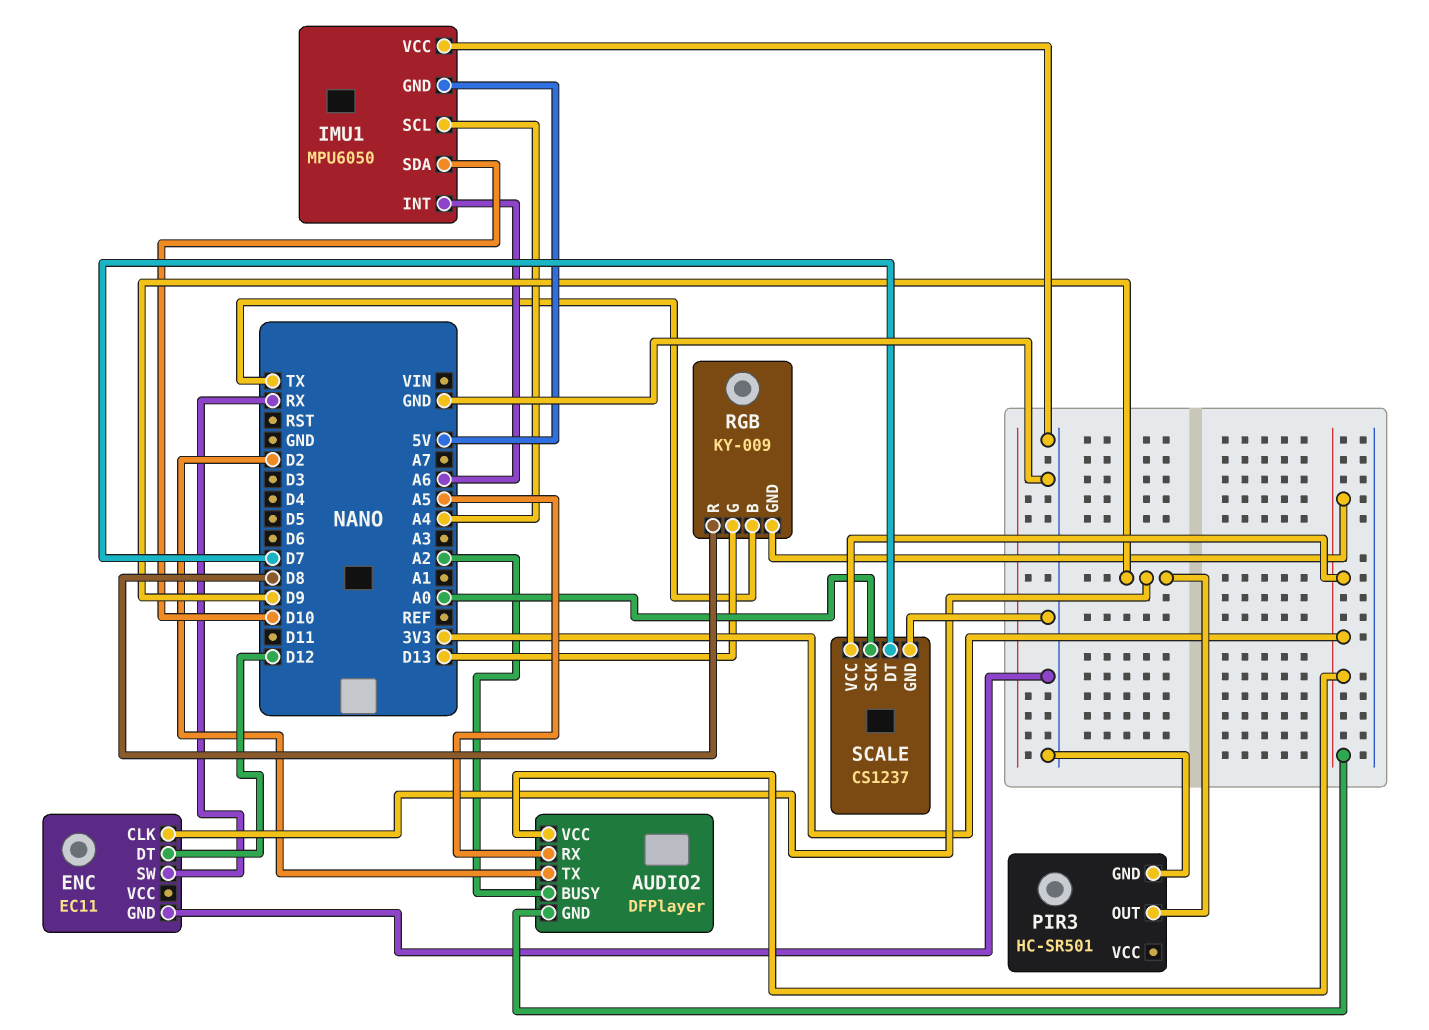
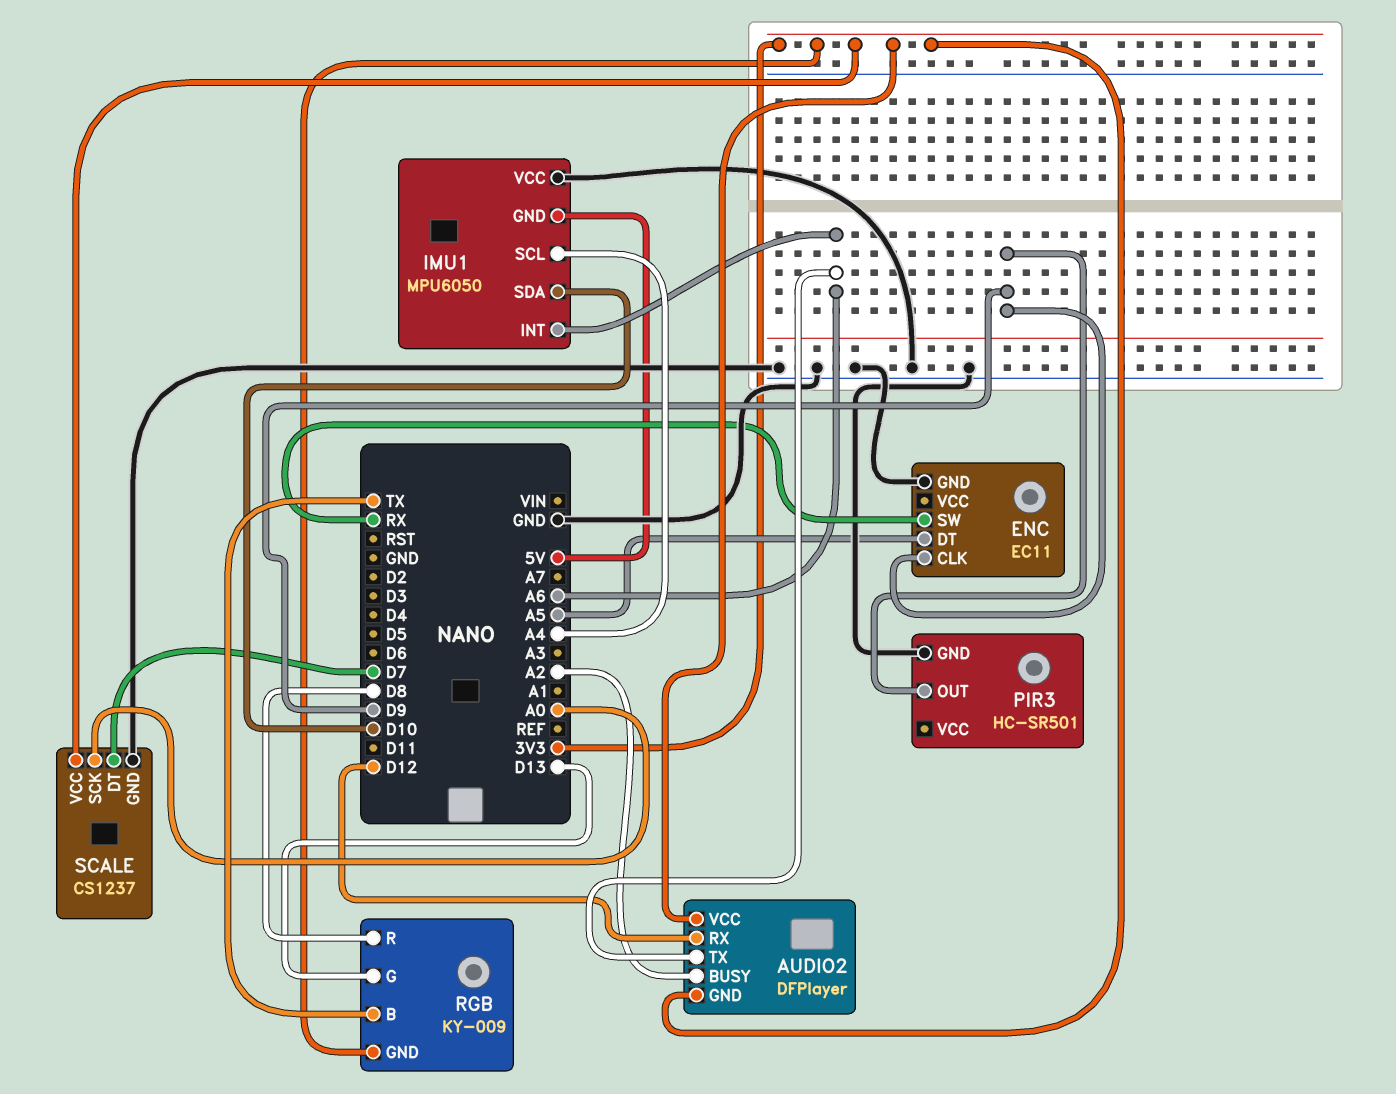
AUDIO2 pin RX: A5 -> D12
AUDIO2 pin TX: D2 -> A6
ENC pin DT: D12 -> A5

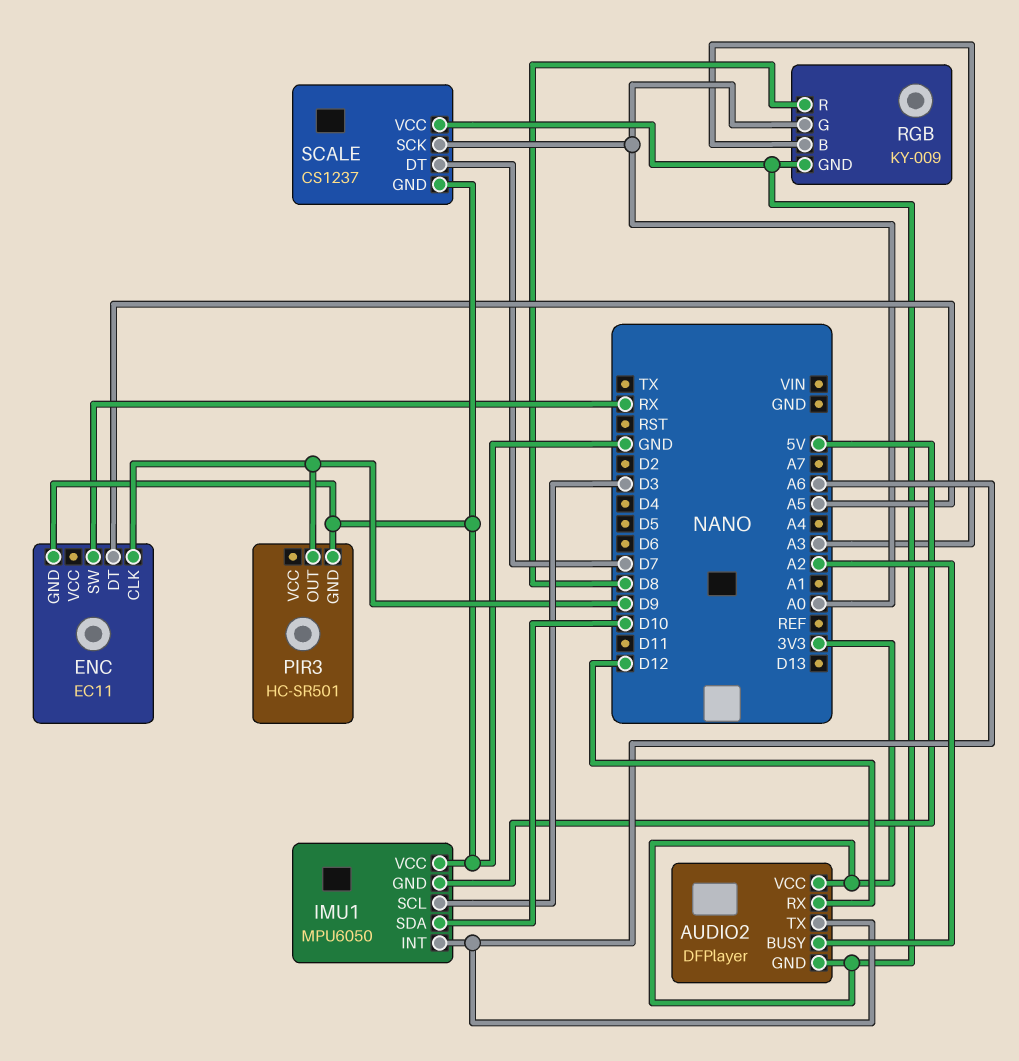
IMU1 pin SCL: A4 -> D3
RGB pin B: TX -> A3
RGB pin G: D13 -> A0

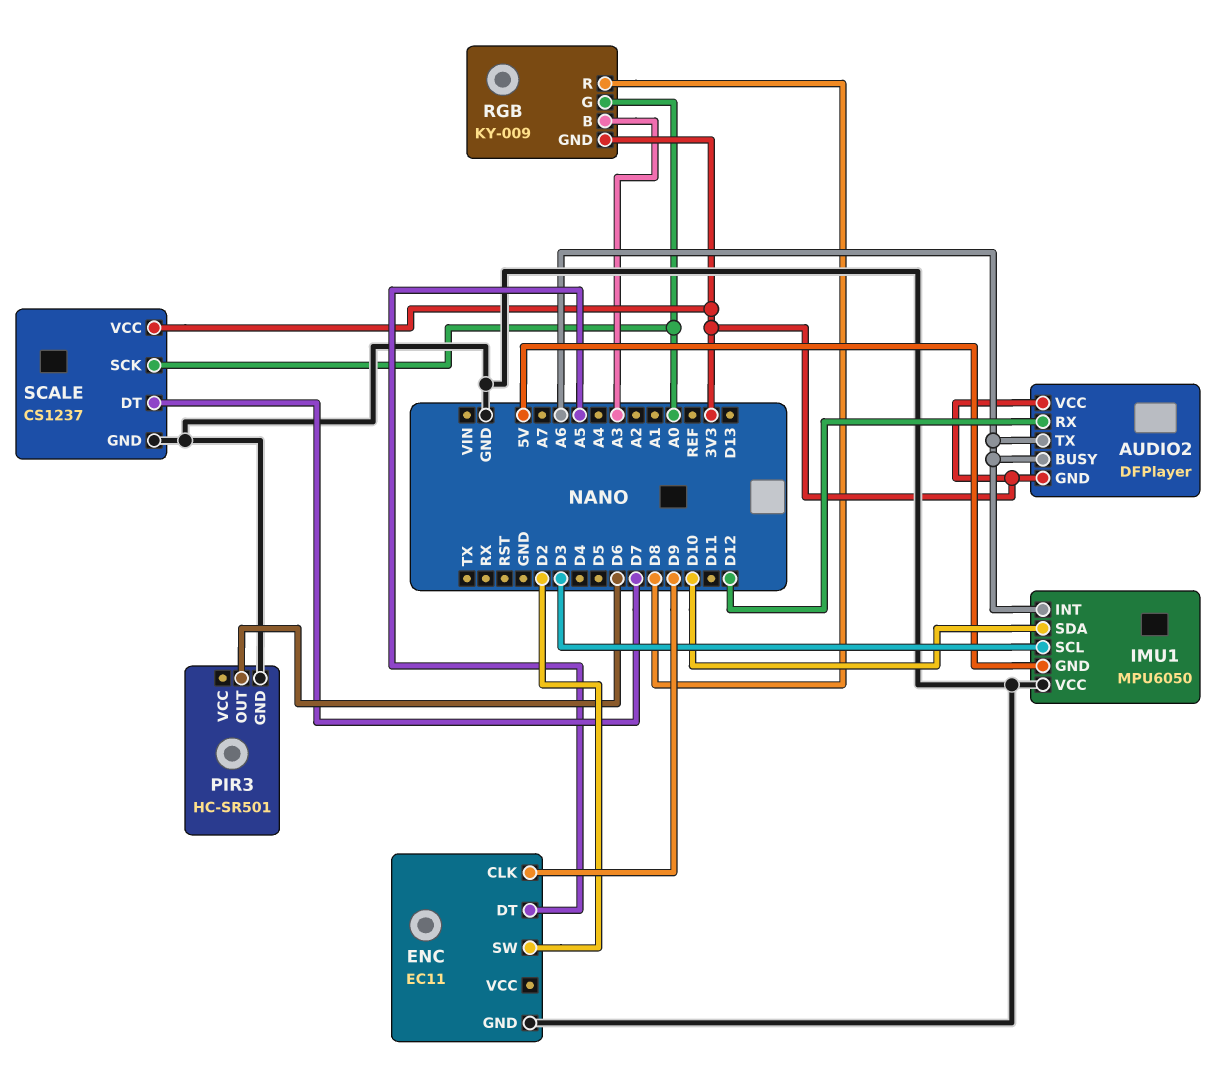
AUDIO2 pin BUSY: A2 -> A6
ENC pin SW: RX -> D2
PIR3 pin OUT: D9 -> D6

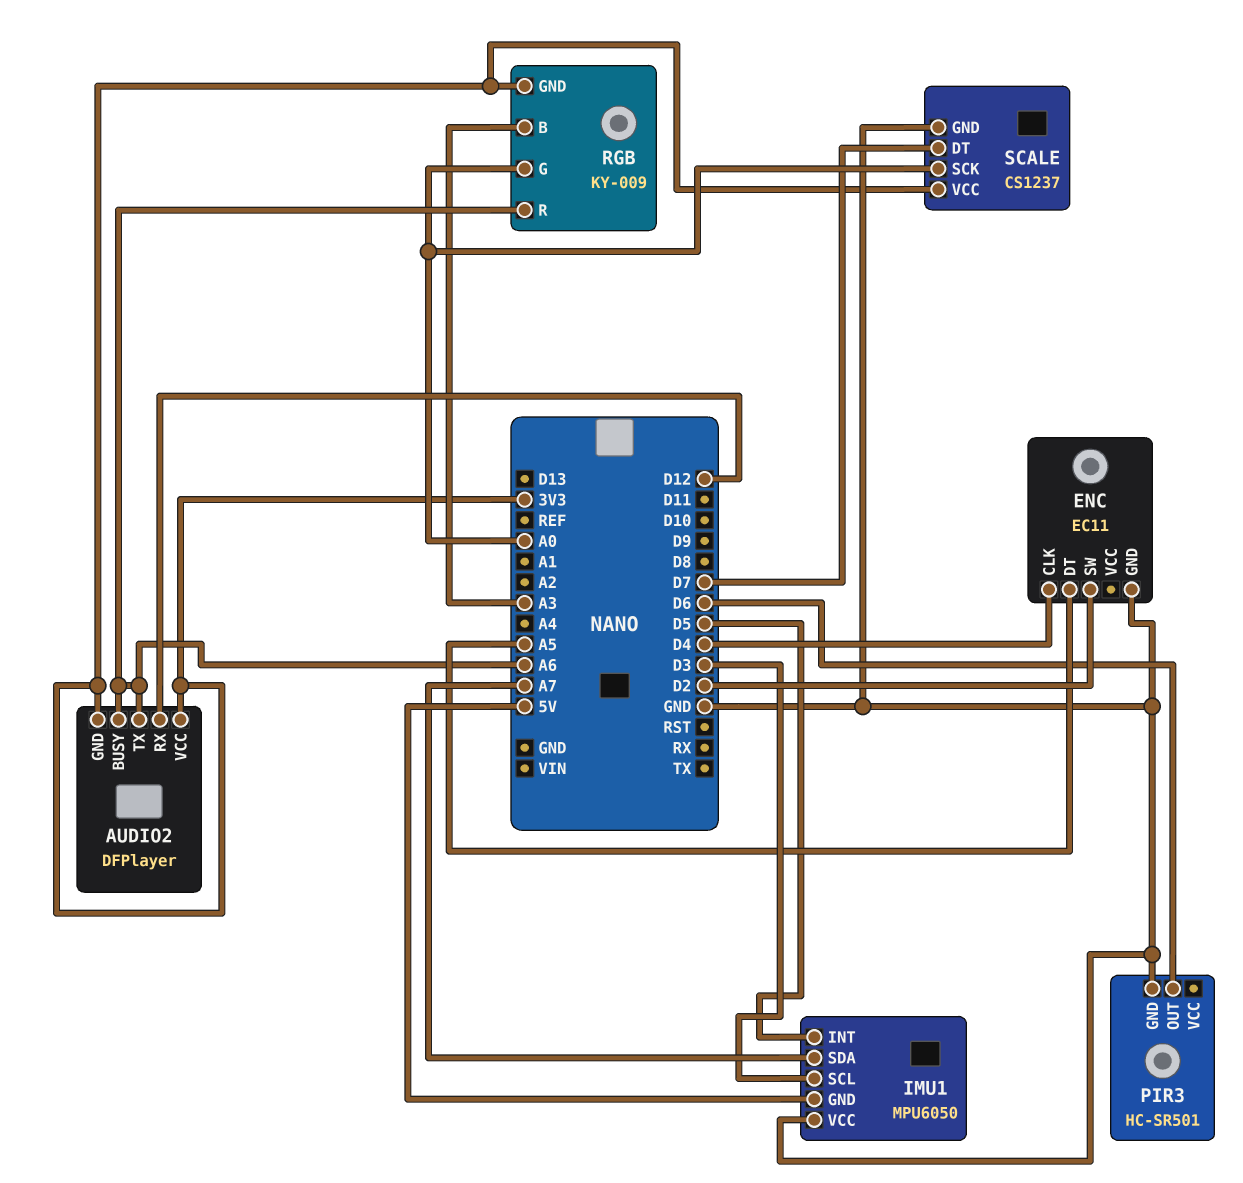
ENC pin CLK: D9 -> D4
IMU1 pin INT: A6 -> D5
IMU1 pin SDA: D10 -> A7
RGB pin R: D8 -> A6

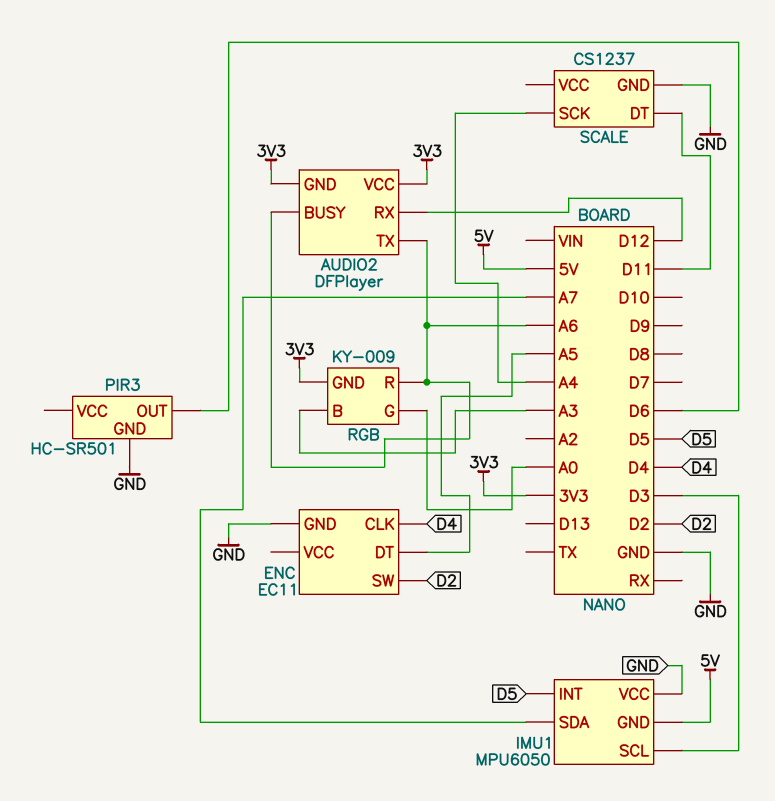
SCALE pin DT: D7 -> D11
SCALE pin SCK: A0 -> A4
SCALE pin VCC: 3V3 -> none

